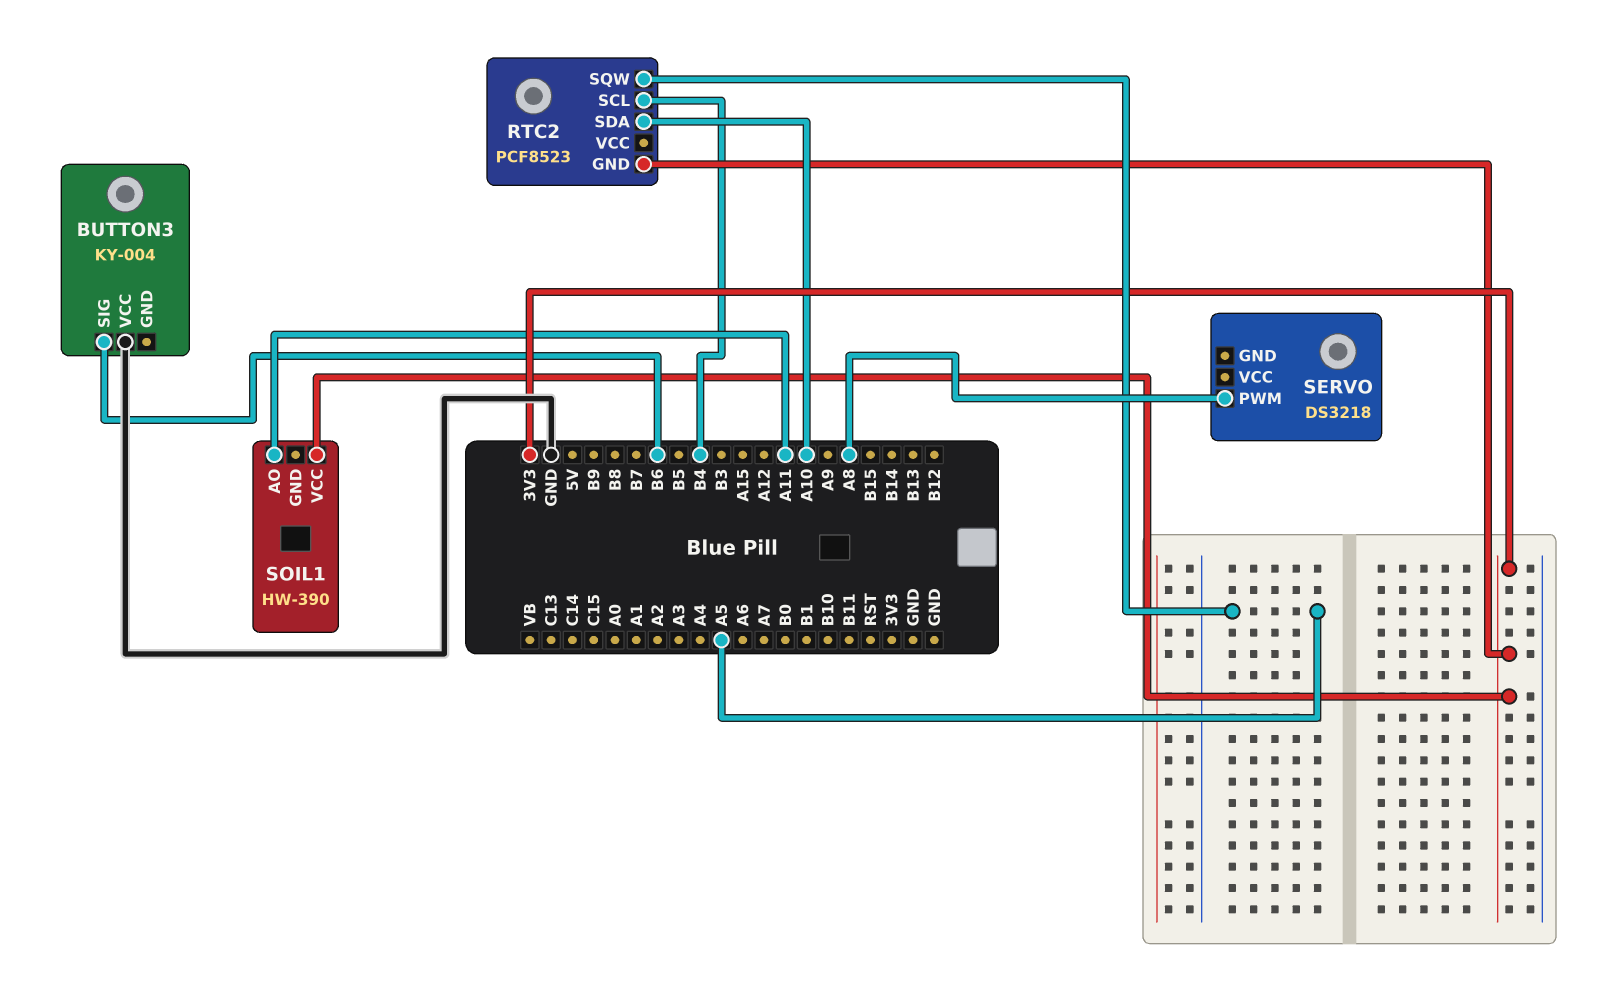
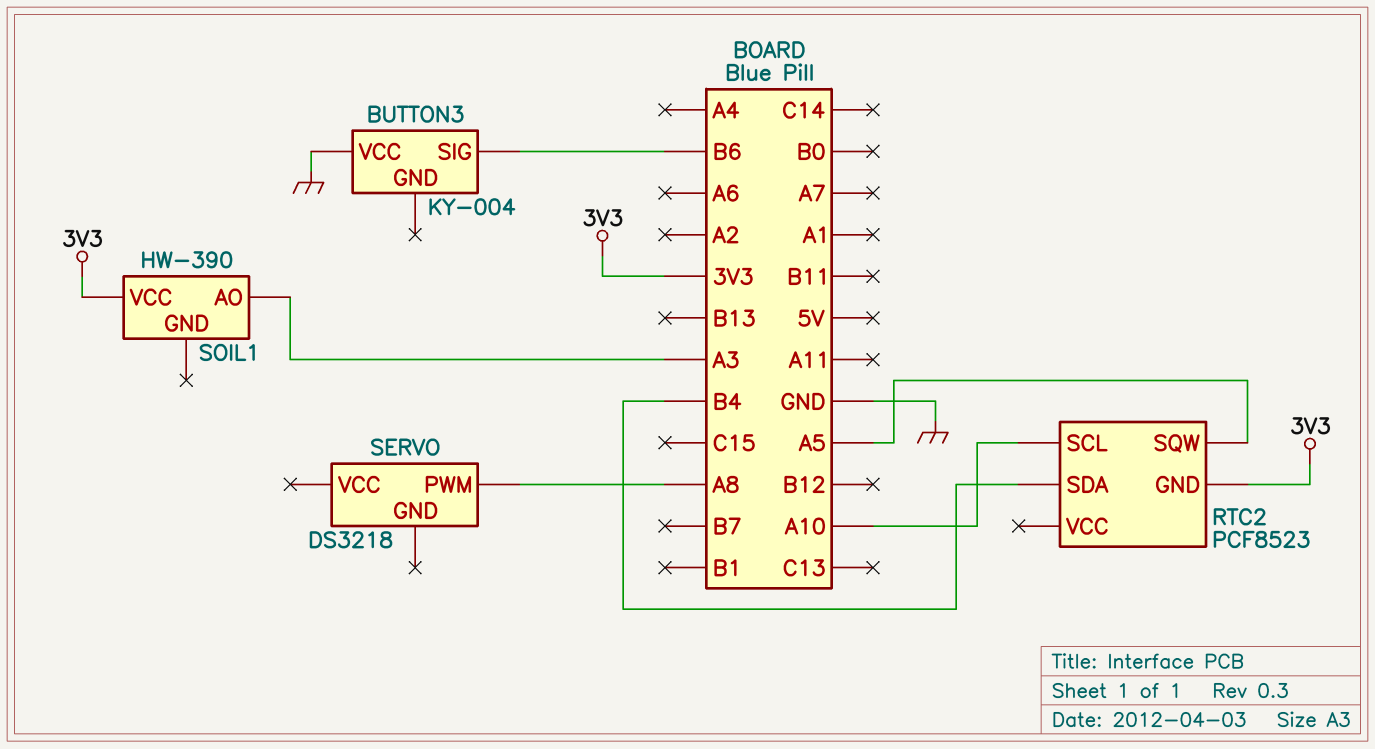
RTC2 pin SCL: B4 -> A10
RTC2 pin SDA: A10 -> B4
SOIL1 pin AO: A11 -> A3

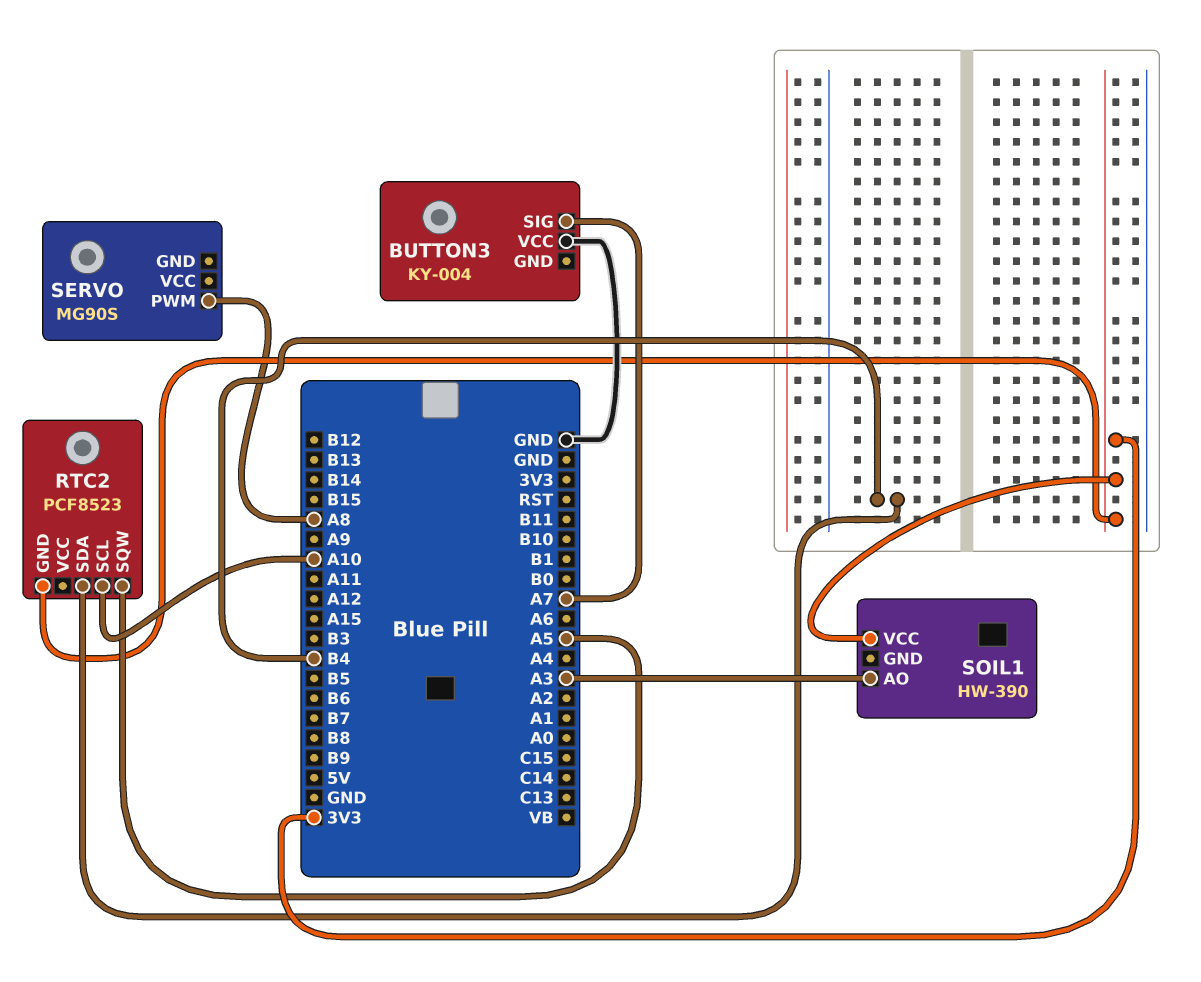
BUTTON3 pin SIG: B6 -> A7
SERVO: DS3218 -> MG90S

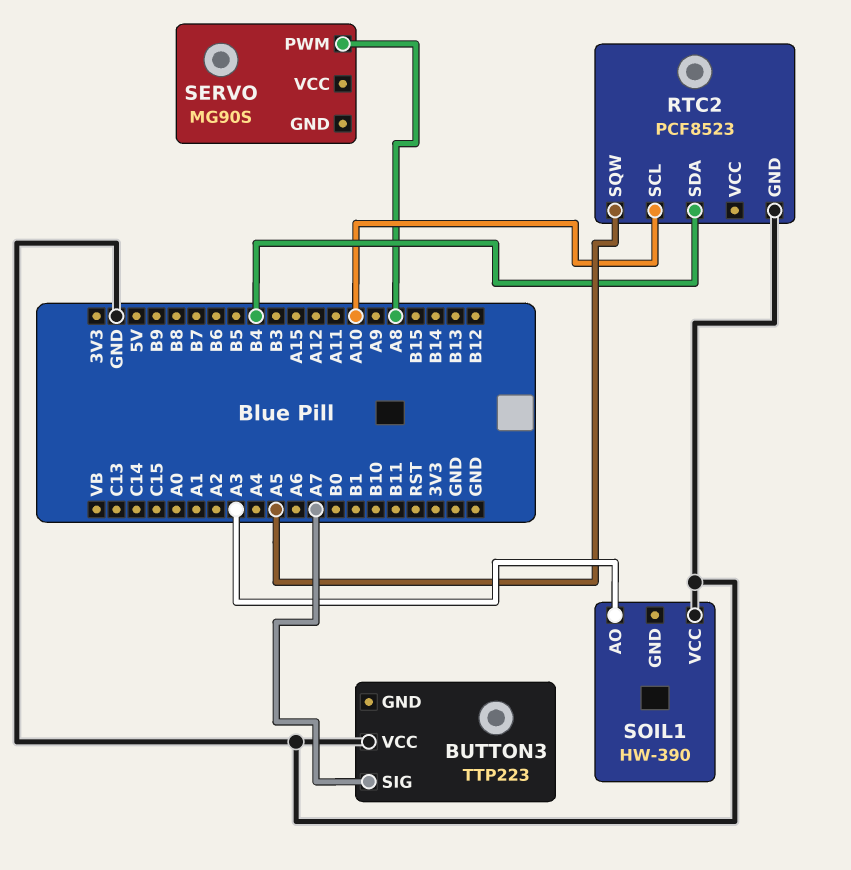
BUTTON3: KY-004 -> TTP223
RTC2 pin GND: 3V3 -> GND
SOIL1 pin VCC: 3V3 -> GND

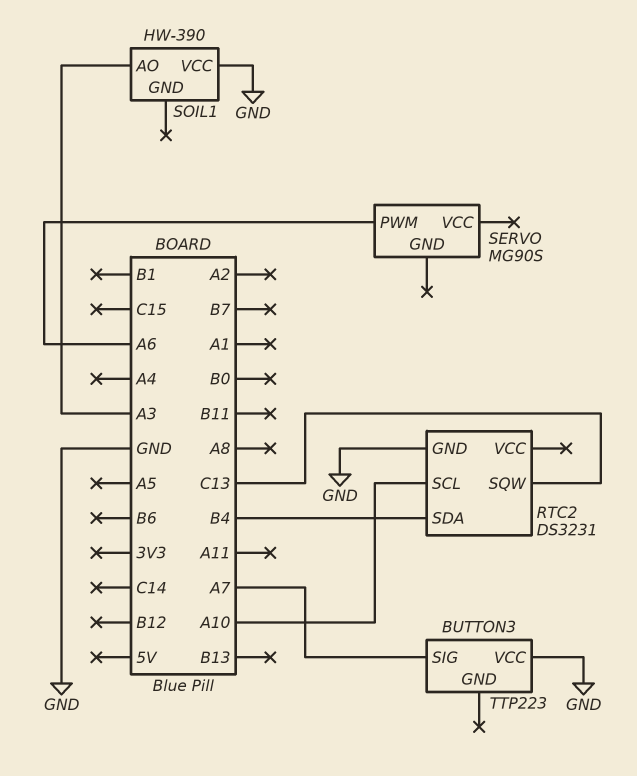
RTC2: PCF8523 -> DS3231
RTC2 pin SQW: A5 -> C13
SERVO pin PWM: A8 -> A6

